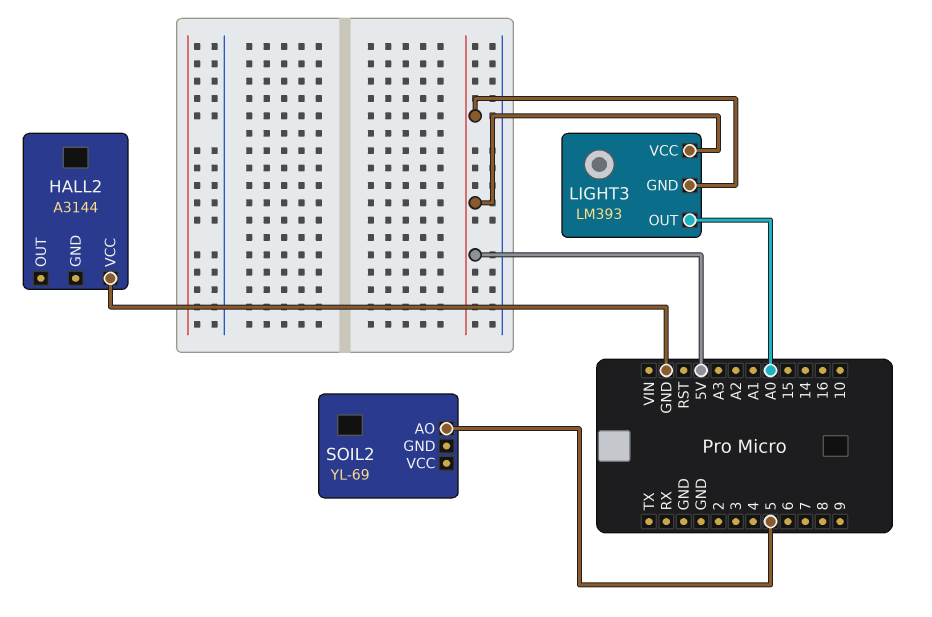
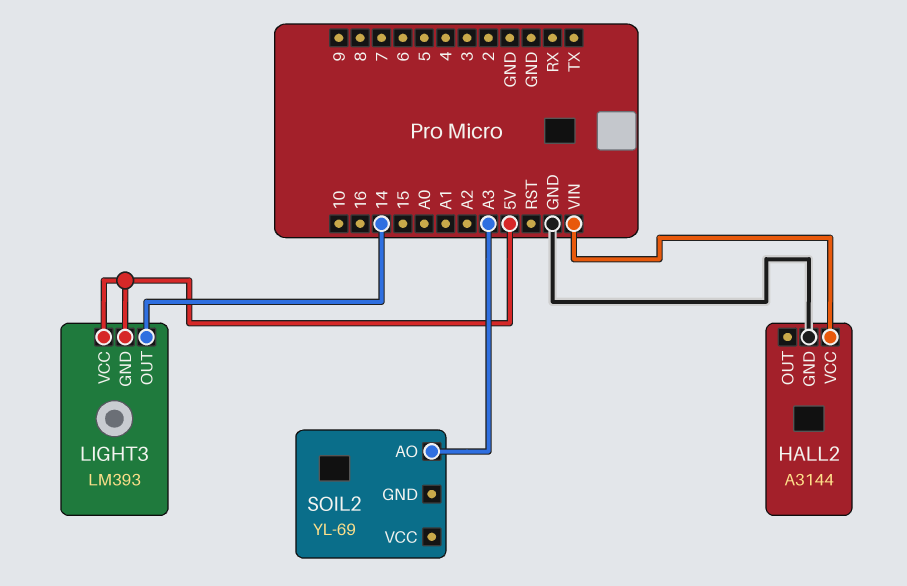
HALL2 pin GND: none -> GND
HALL2 pin VCC: GND -> VIN
LIGHT3 pin OUT: A0 -> 14
SOIL2 pin AO: 5 -> A3

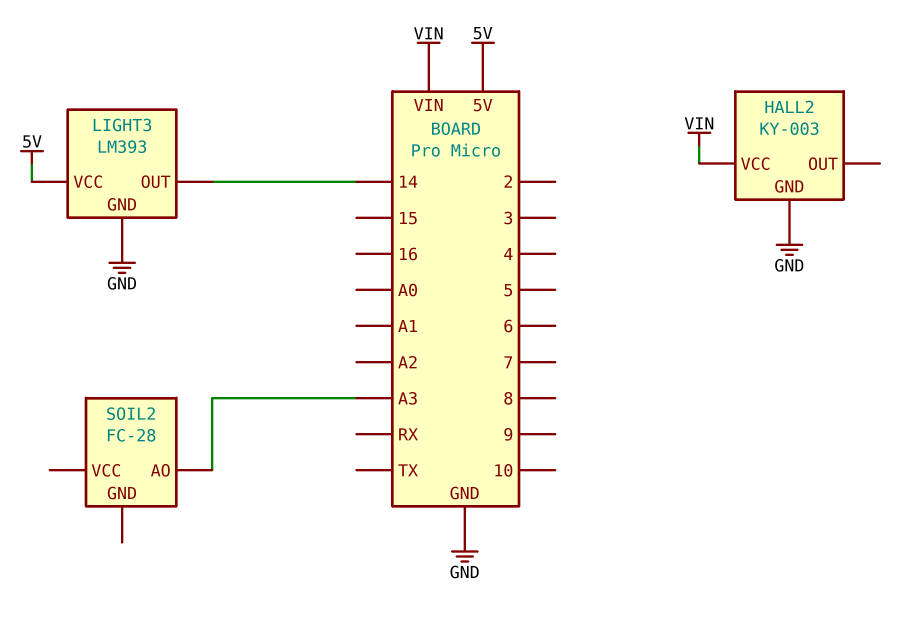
HALL2: A3144 -> KY-003
LIGHT3 pin GND: 5V -> GND
SOIL2: YL-69 -> FC-28

